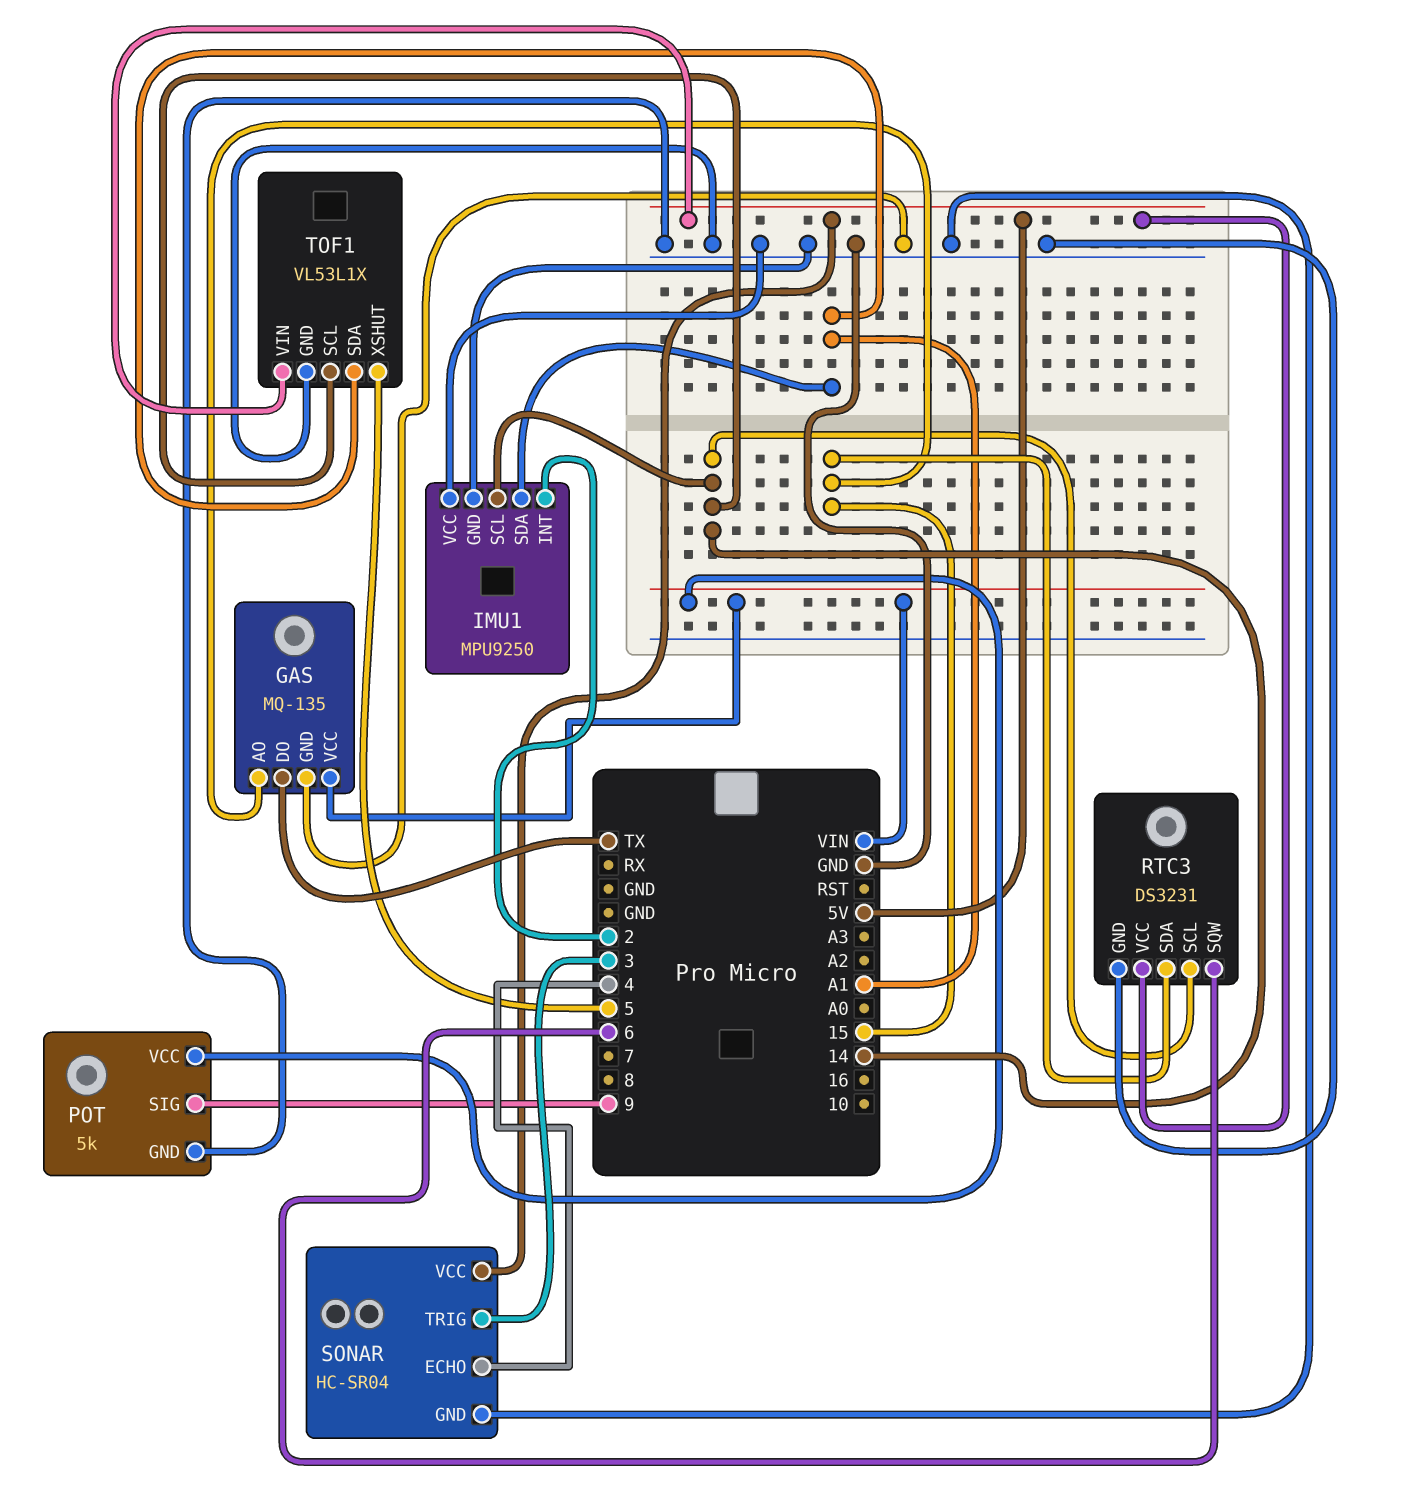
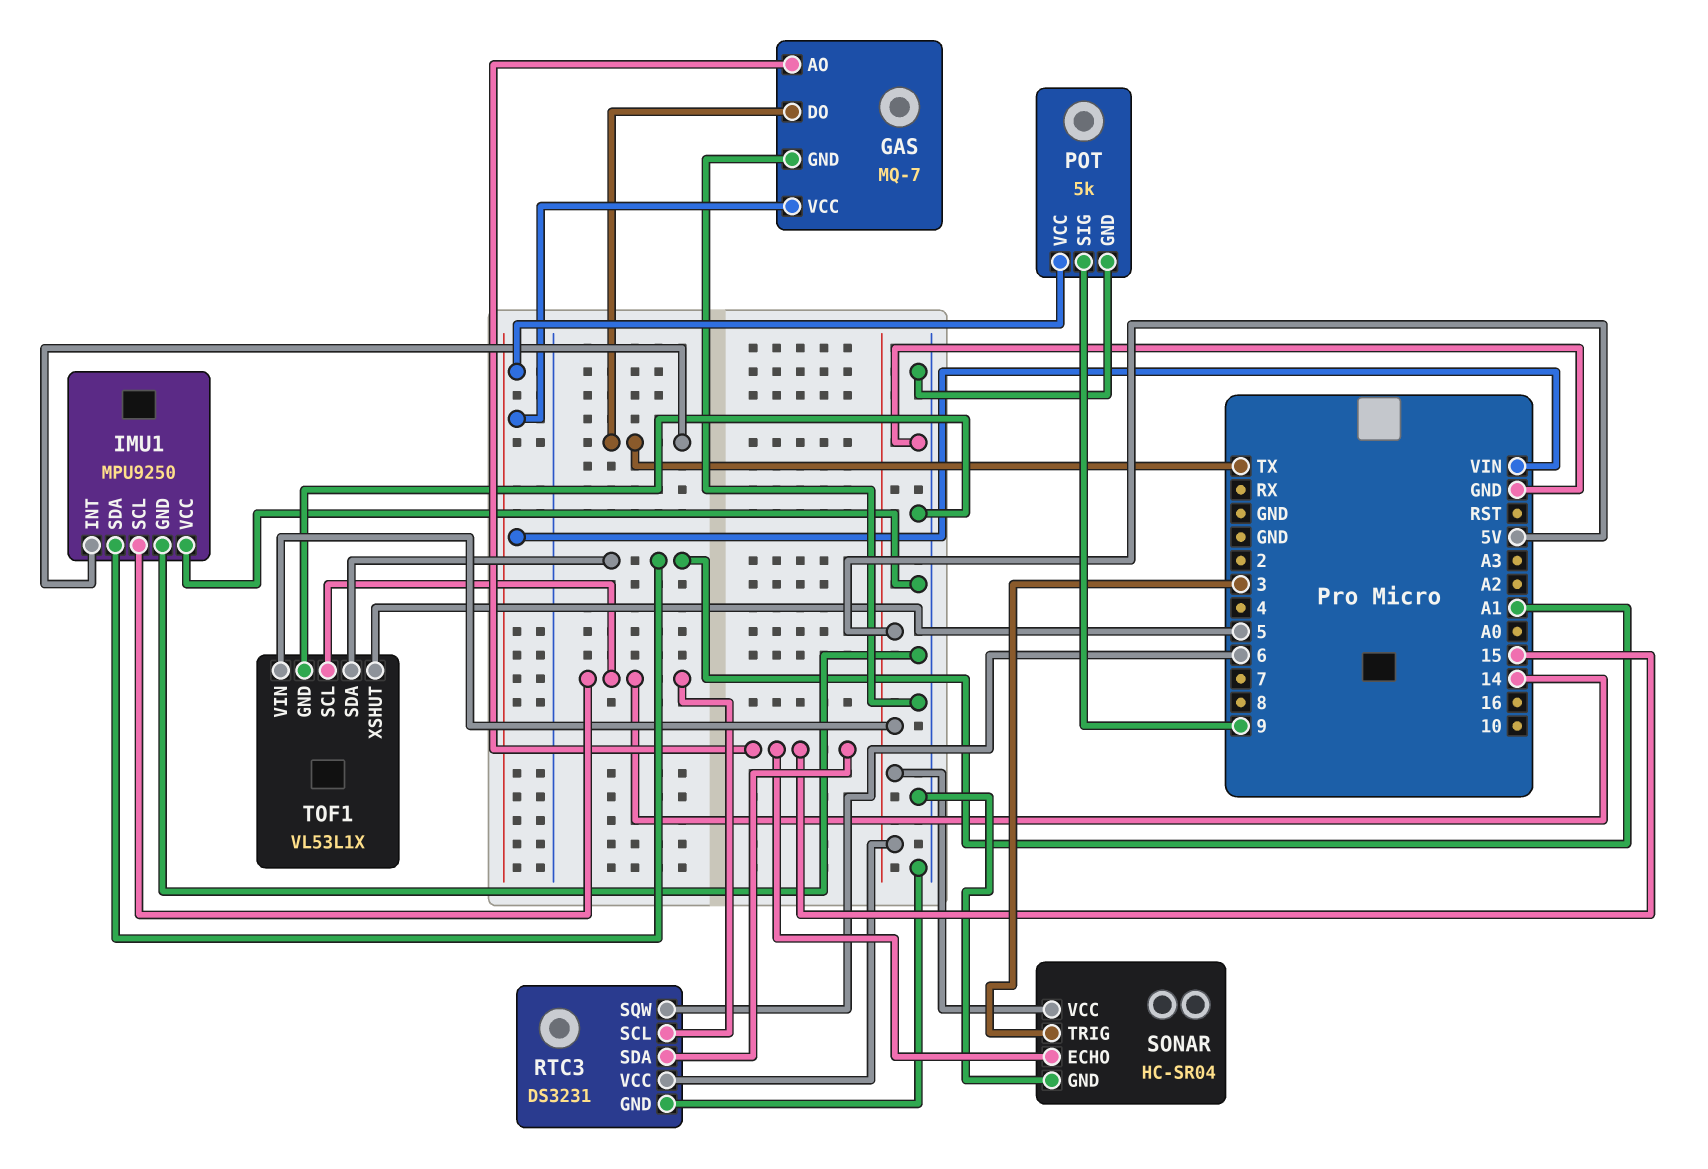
GAS: MQ-135 -> MQ-7
IMU1 pin INT: 2 -> TX
SONAR pin ECHO: 4 -> 15

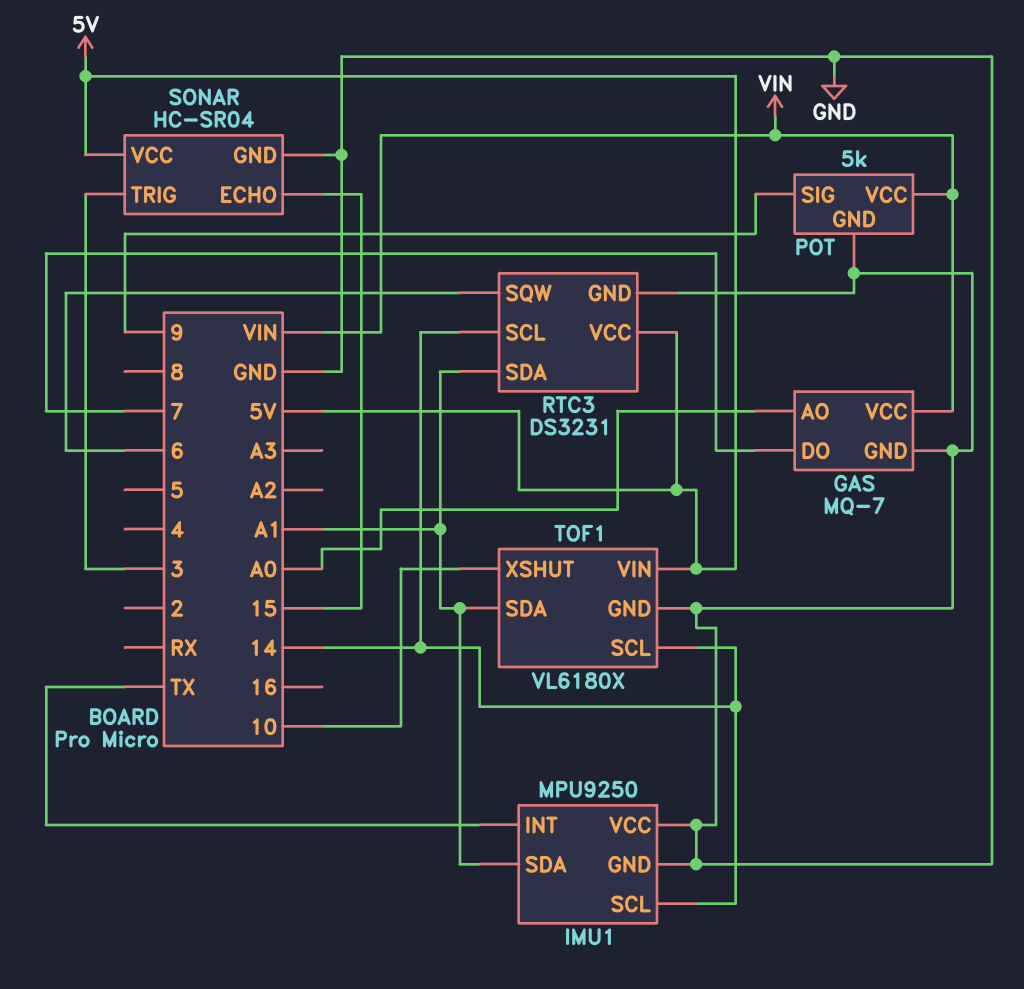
GAS pin AO: 15 -> A0
GAS pin DO: TX -> 7
RTC3 pin SDA: 15 -> A1
TOF1: VL53L1X -> VL6180X
TOF1 pin XSHUT: 5 -> 10

